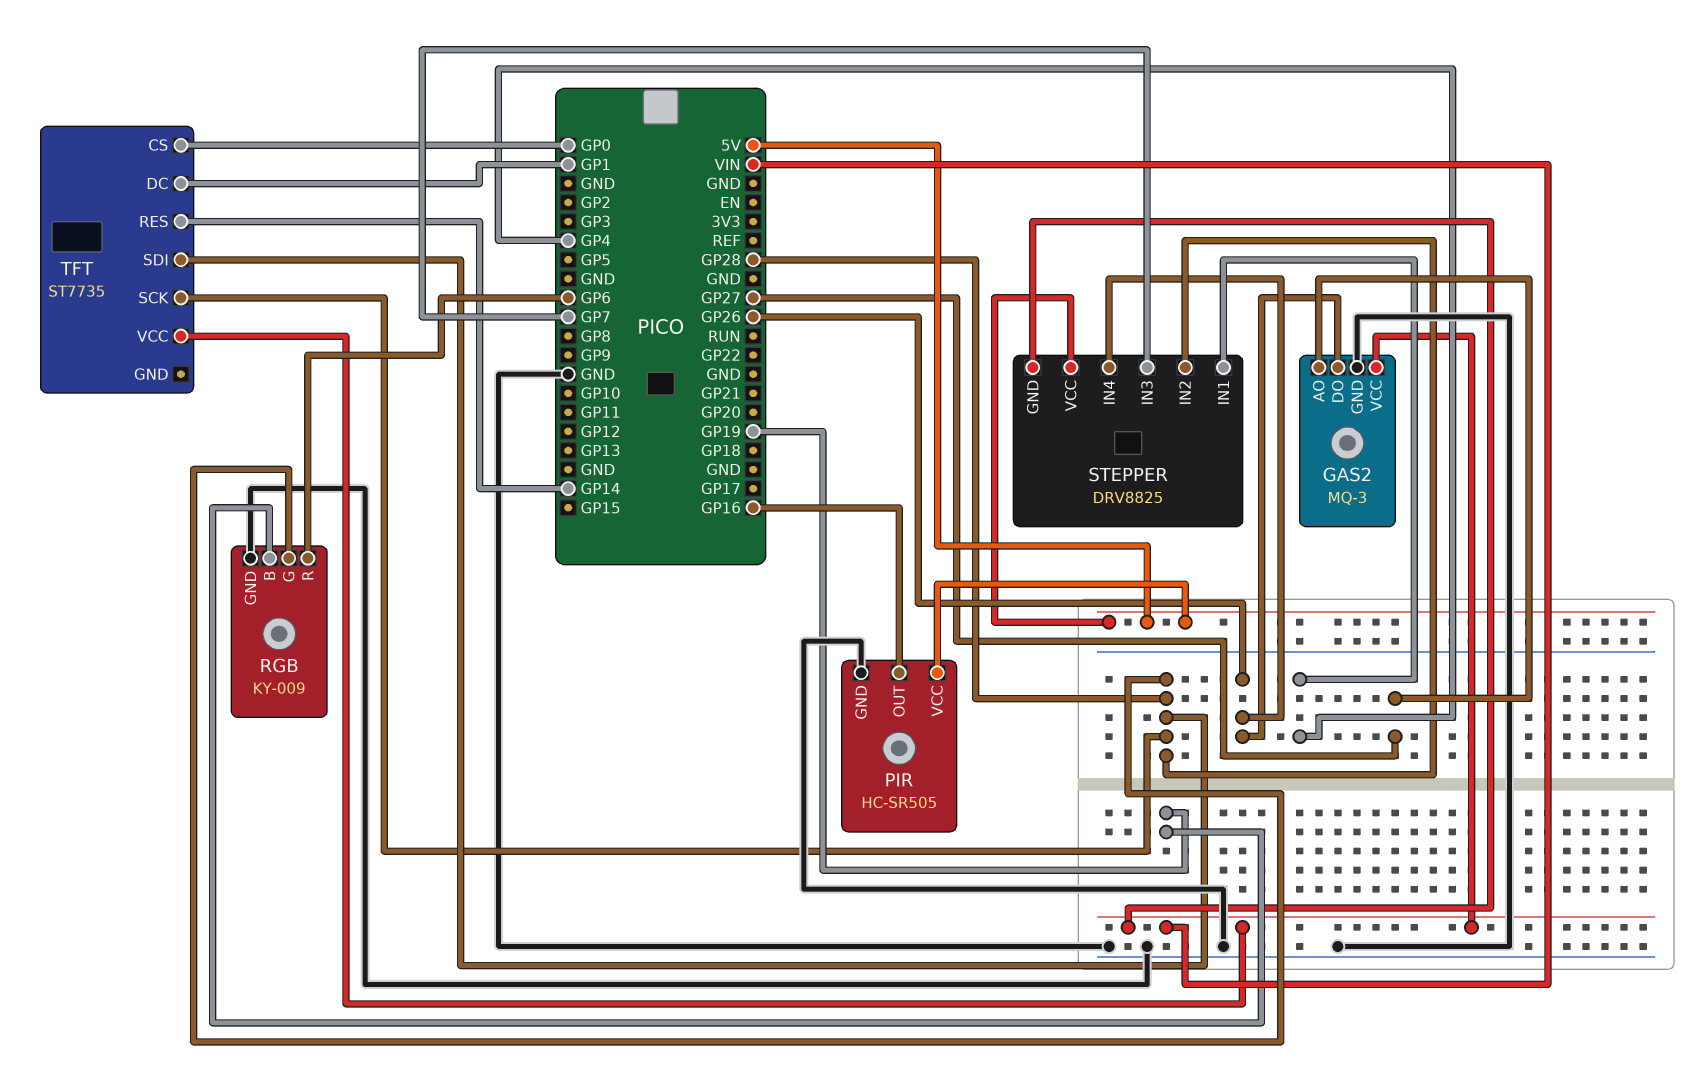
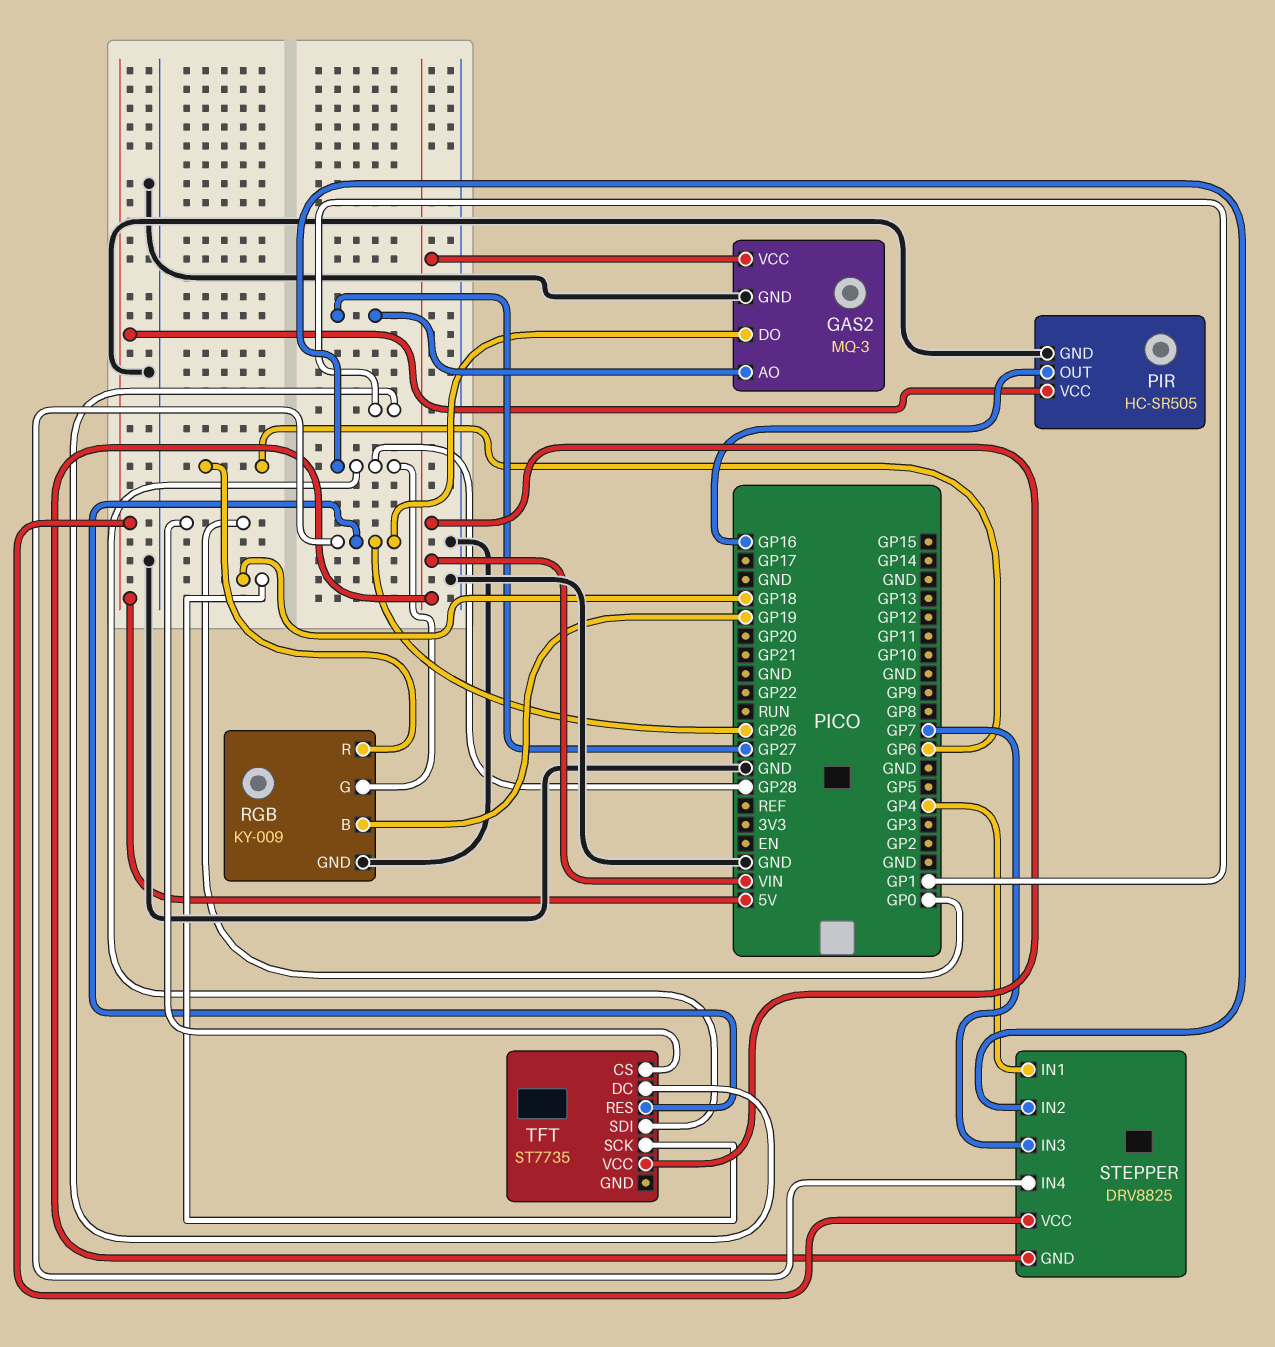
TFT pin RES: GP14 -> GP26
TFT pin SCK: GP28 -> GP18

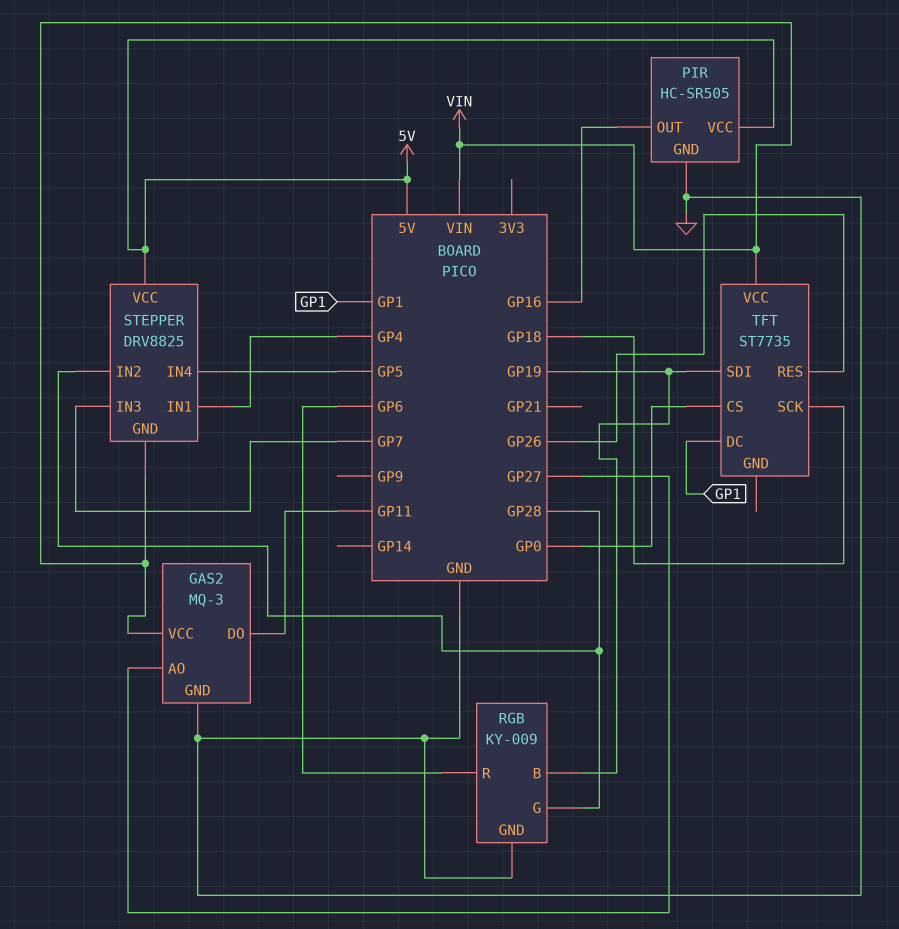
GAS2 pin DO: GP26 -> GP11
STEPPER pin IN4: GP26 -> GP5
TFT pin SDI: GP28 -> GP19

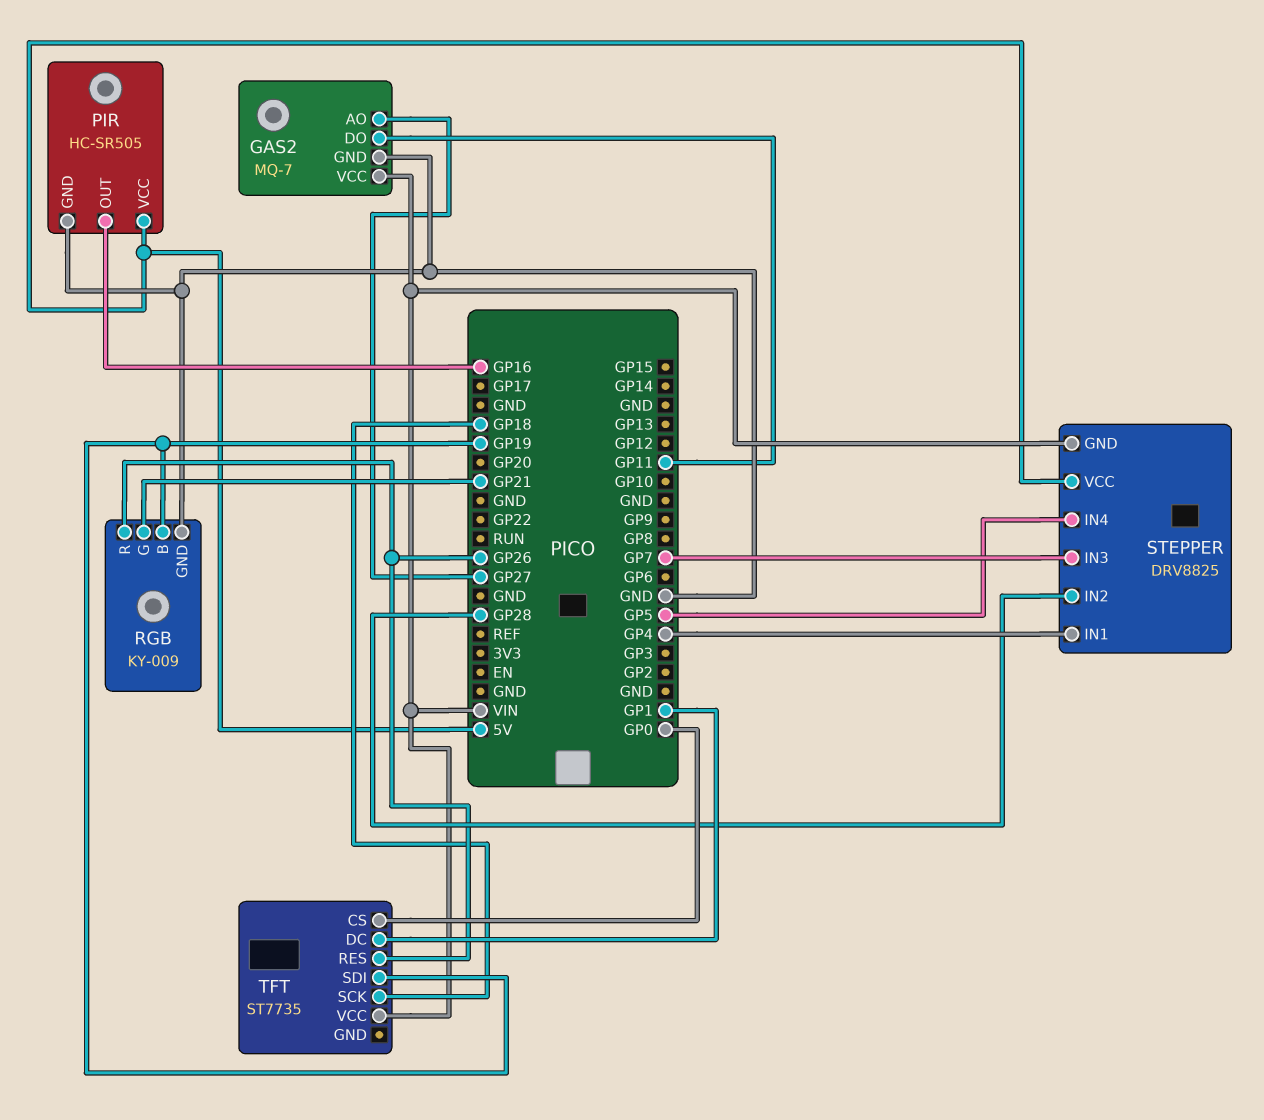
GAS2: MQ-3 -> MQ-7
RGB pin G: GP28 -> GP21
RGB pin R: GP6 -> GP26

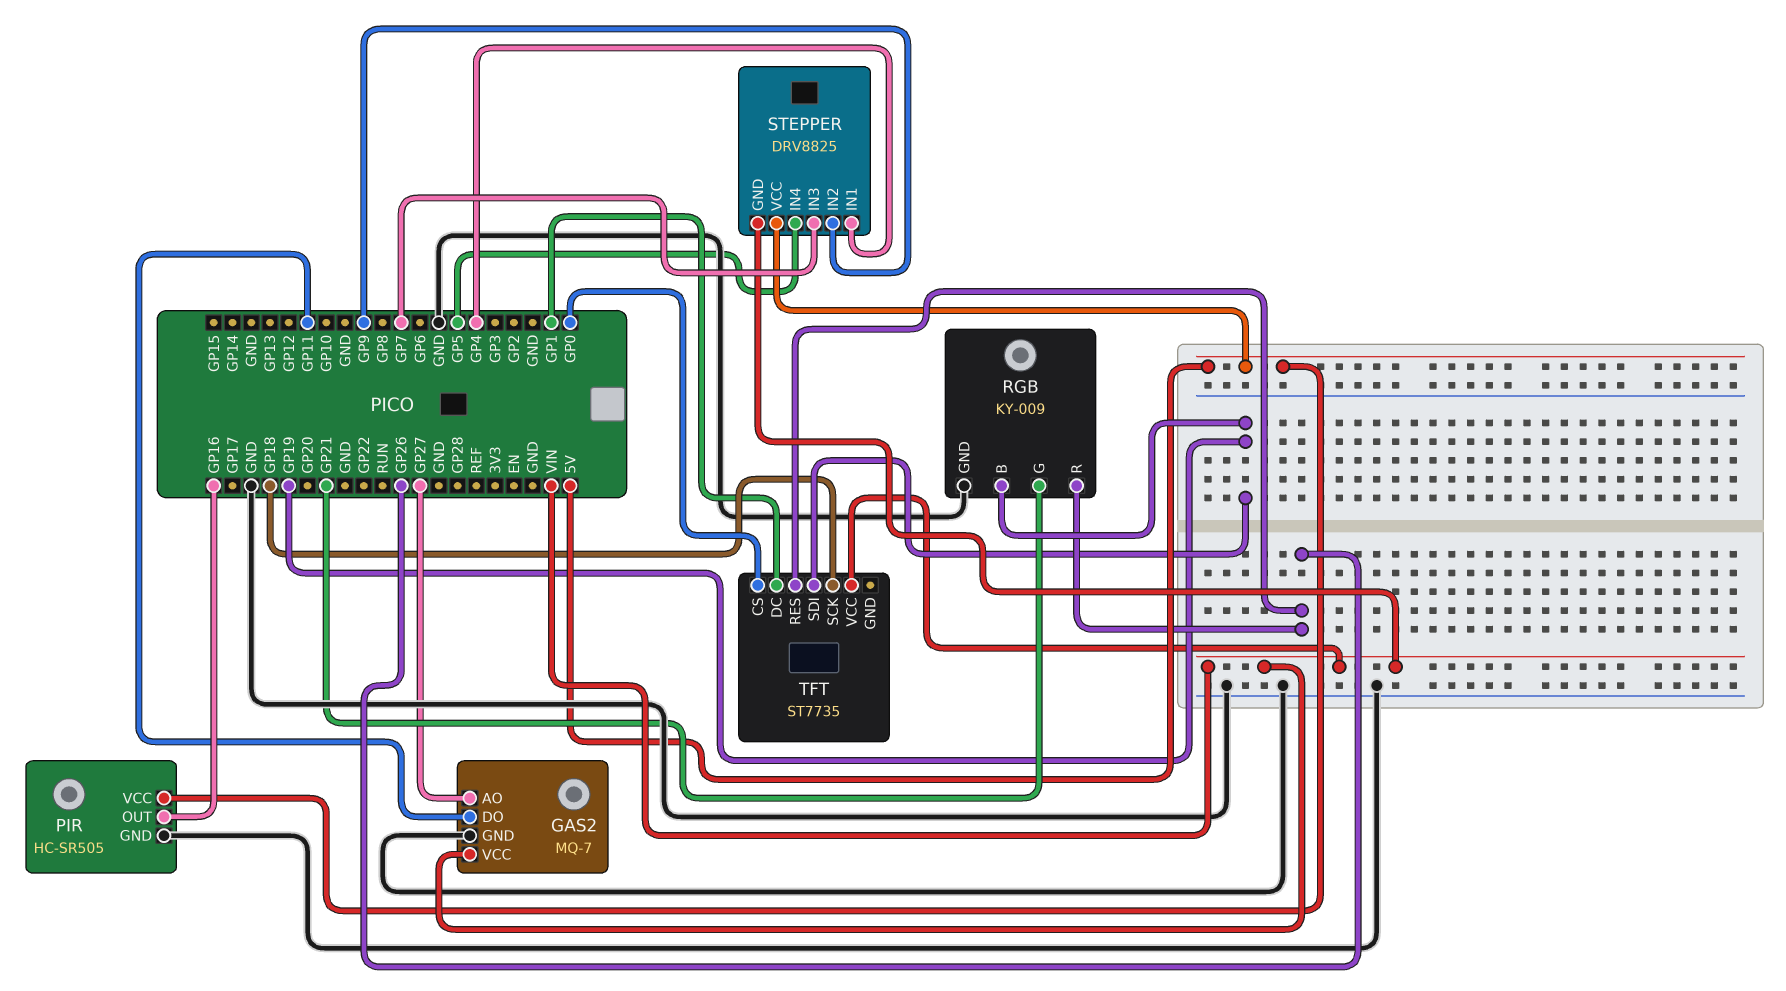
STEPPER pin IN2: GP28 -> GP9

